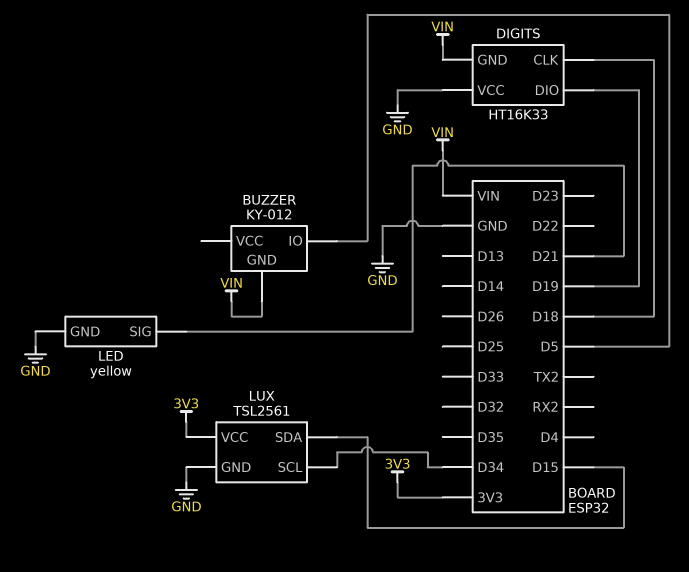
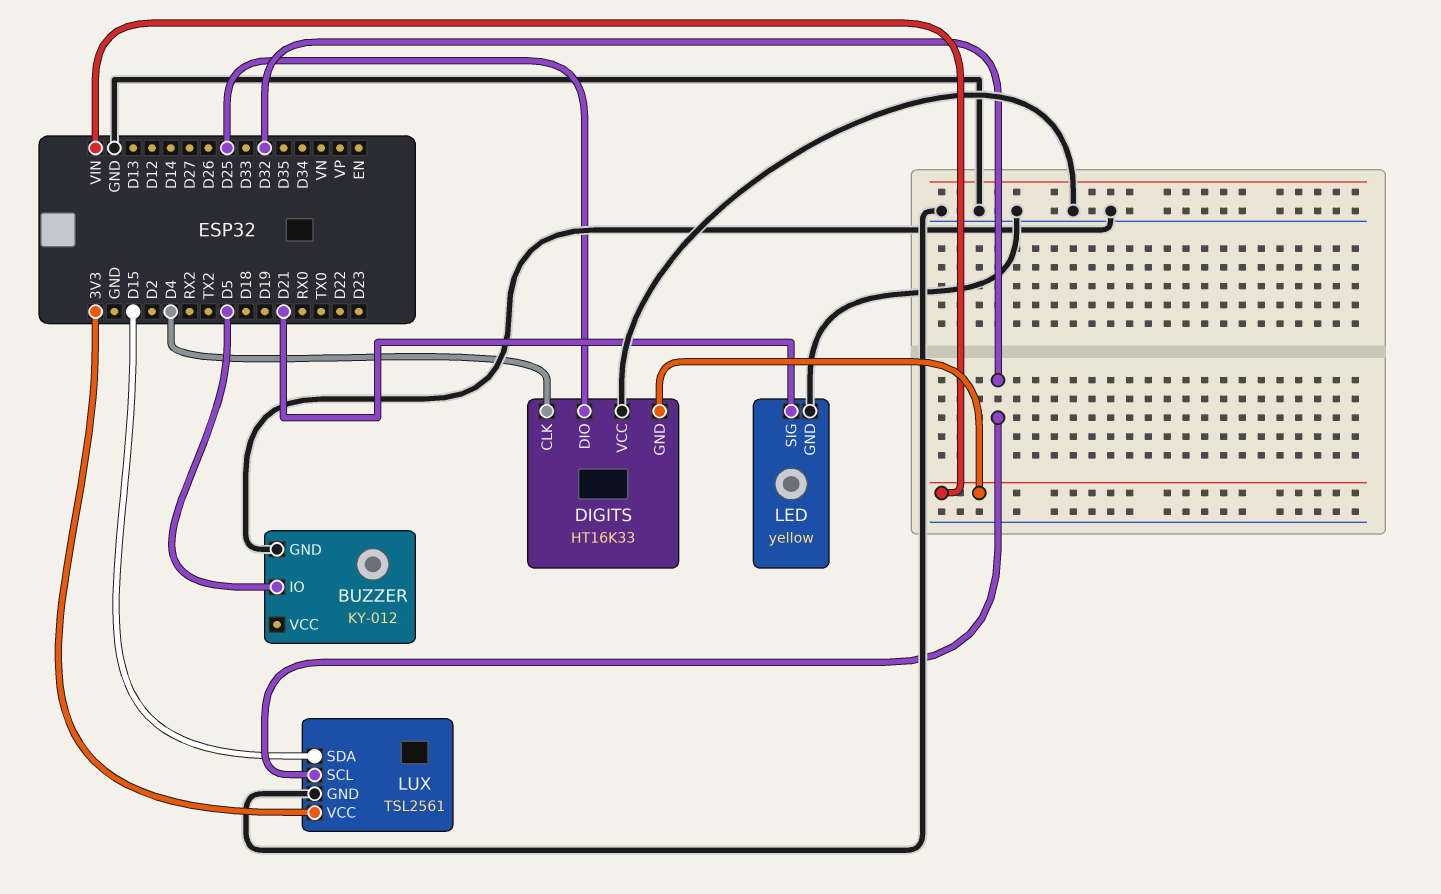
BUZZER pin GND: VIN -> GND
DIGITS pin CLK: D18 -> D4
DIGITS pin DIO: D19 -> D25
LUX pin SCL: D34 -> D32

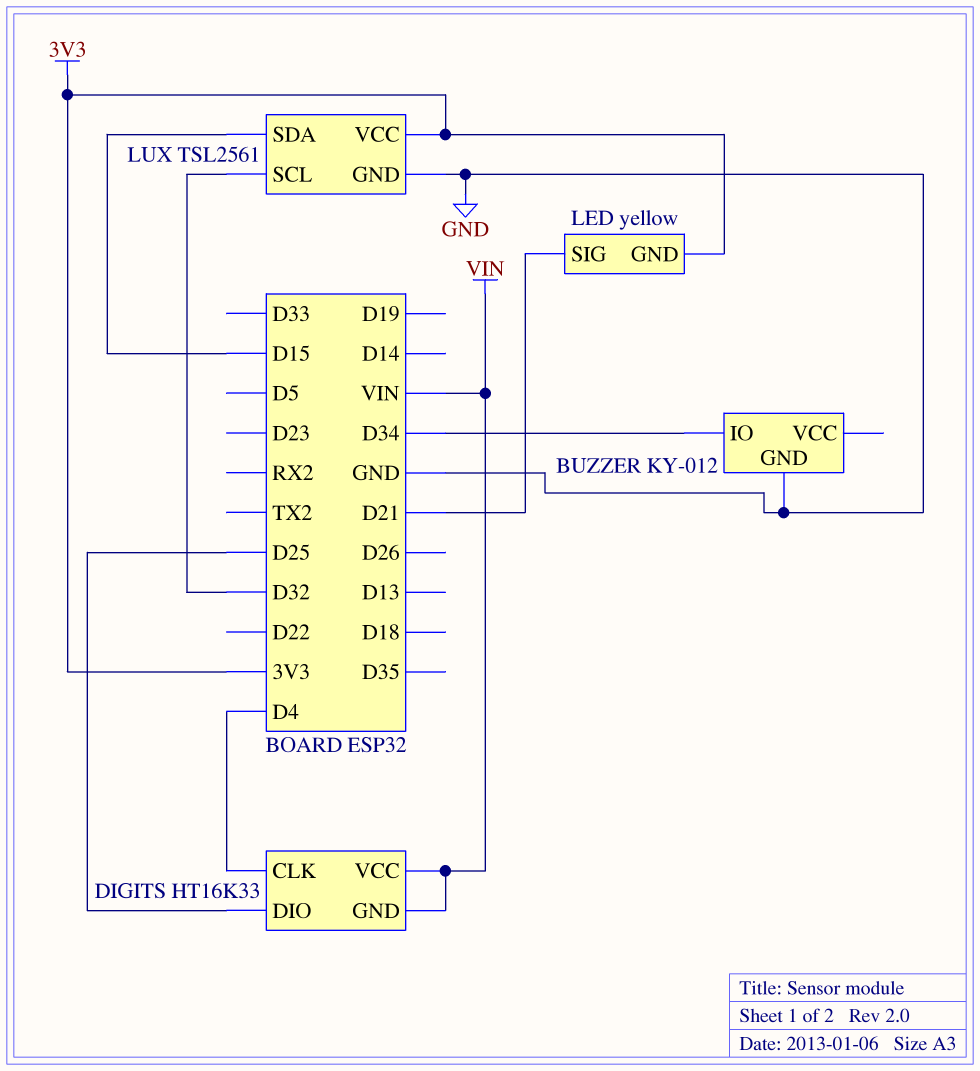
BUZZER pin IO: D5 -> D34
DIGITS pin VCC: GND -> VIN
LED pin GND: GND -> 3V3

